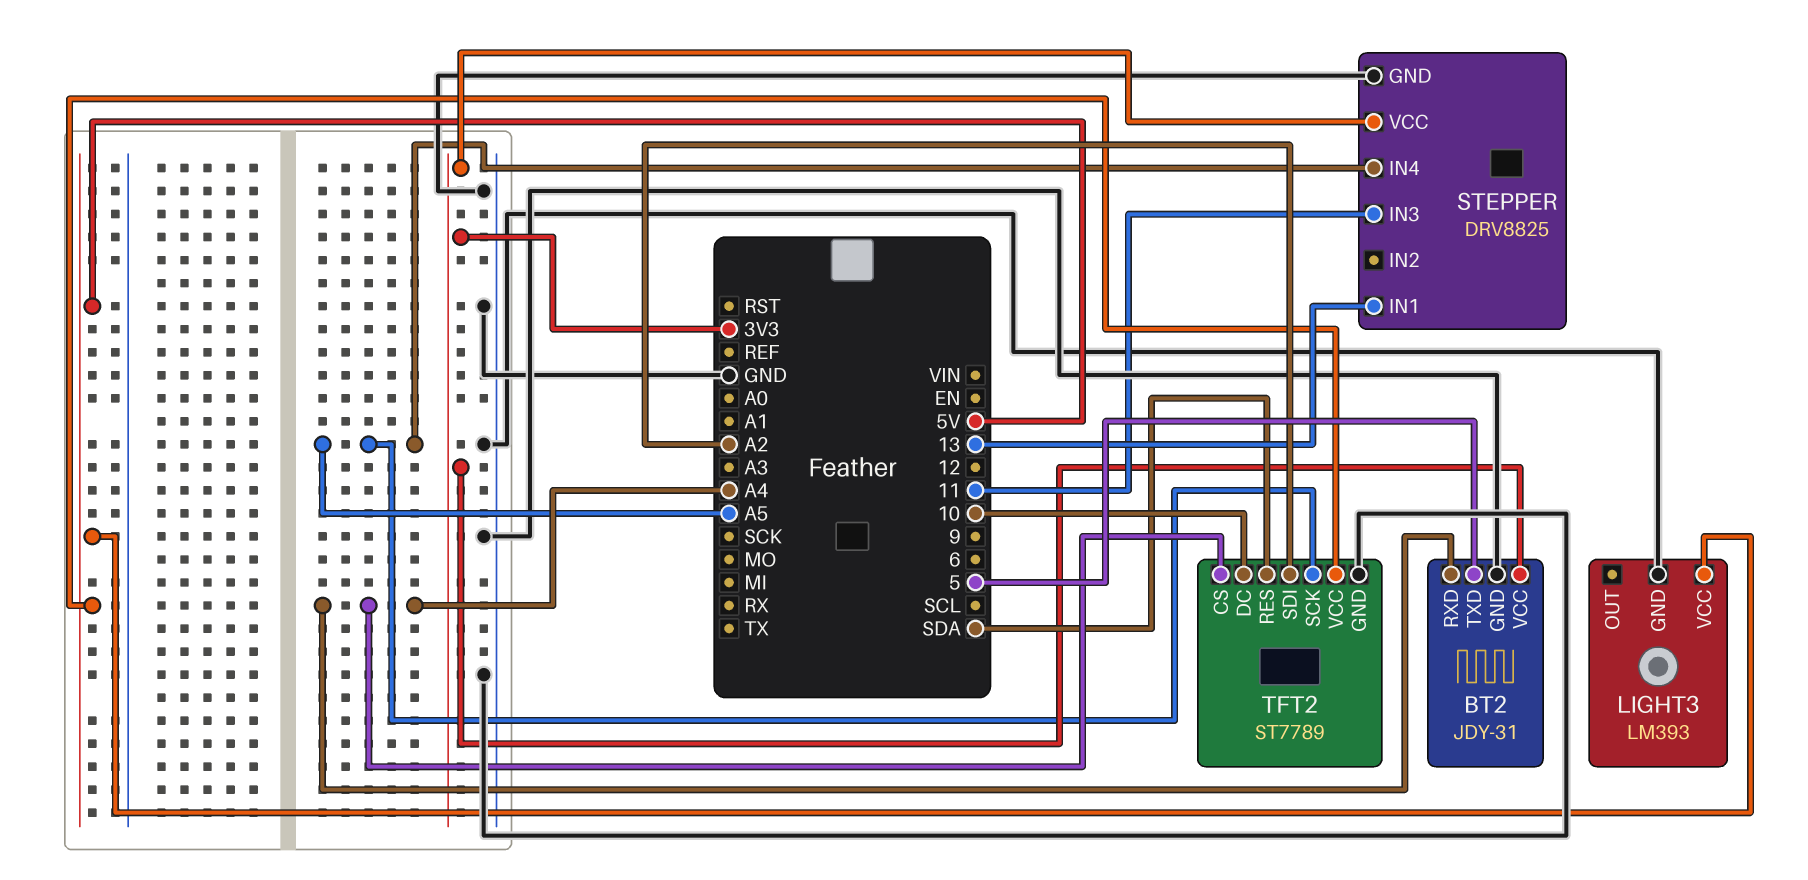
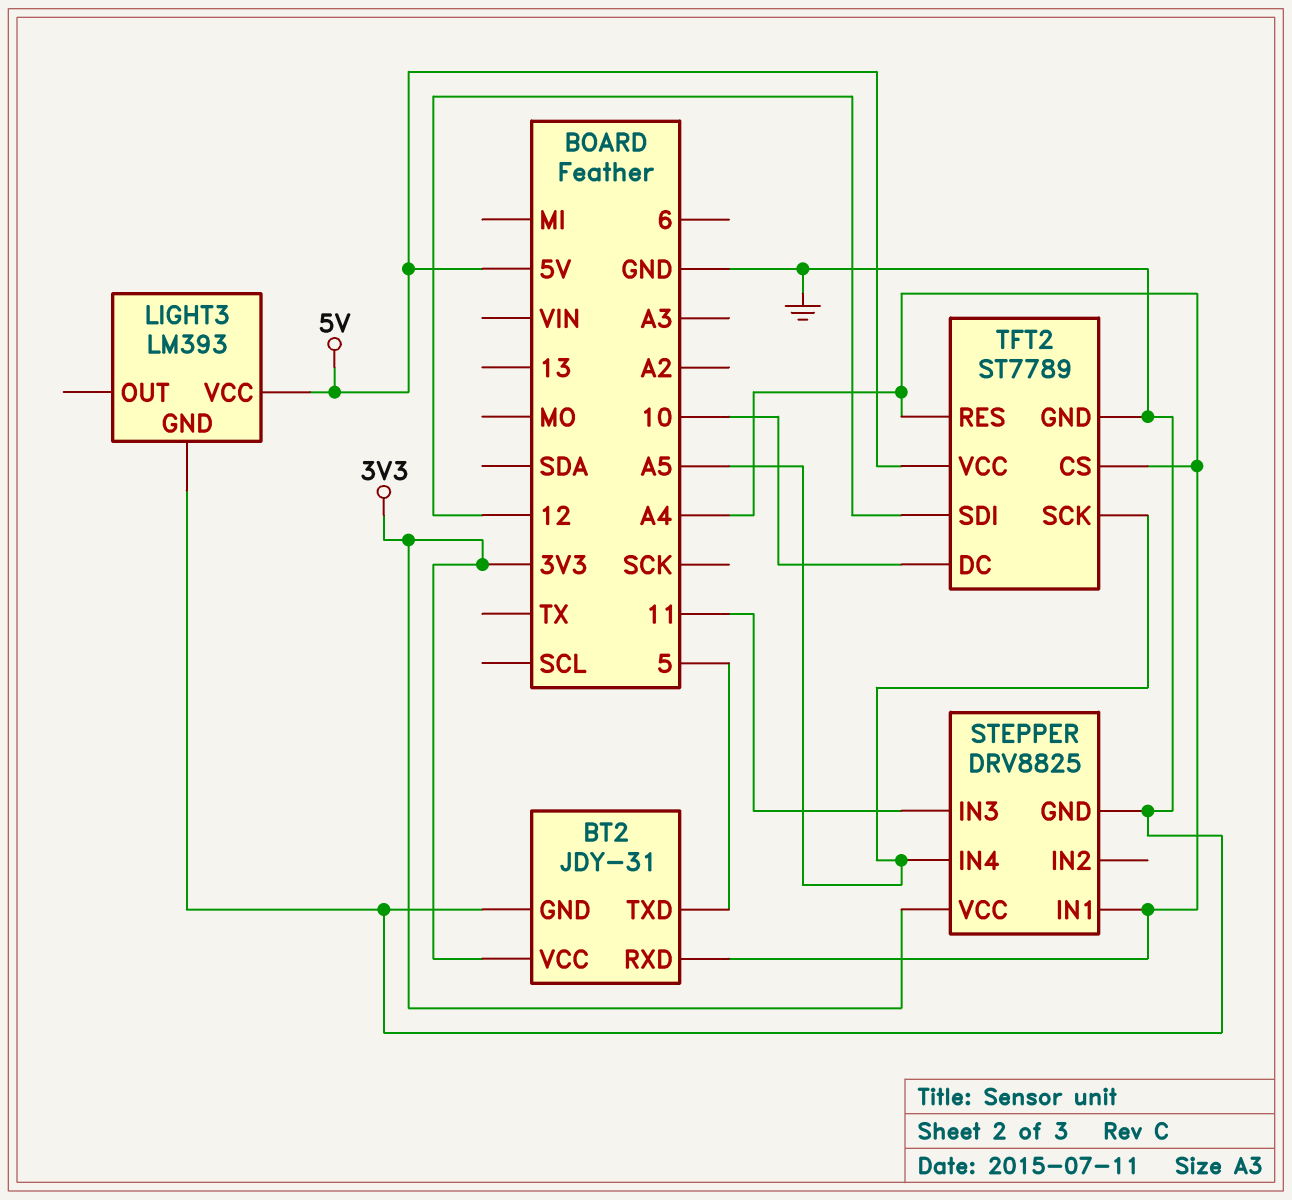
STEPPER pin IN1: 13 -> A4
TFT2 pin RES: SDA -> A4
TFT2 pin SDI: A2 -> 12

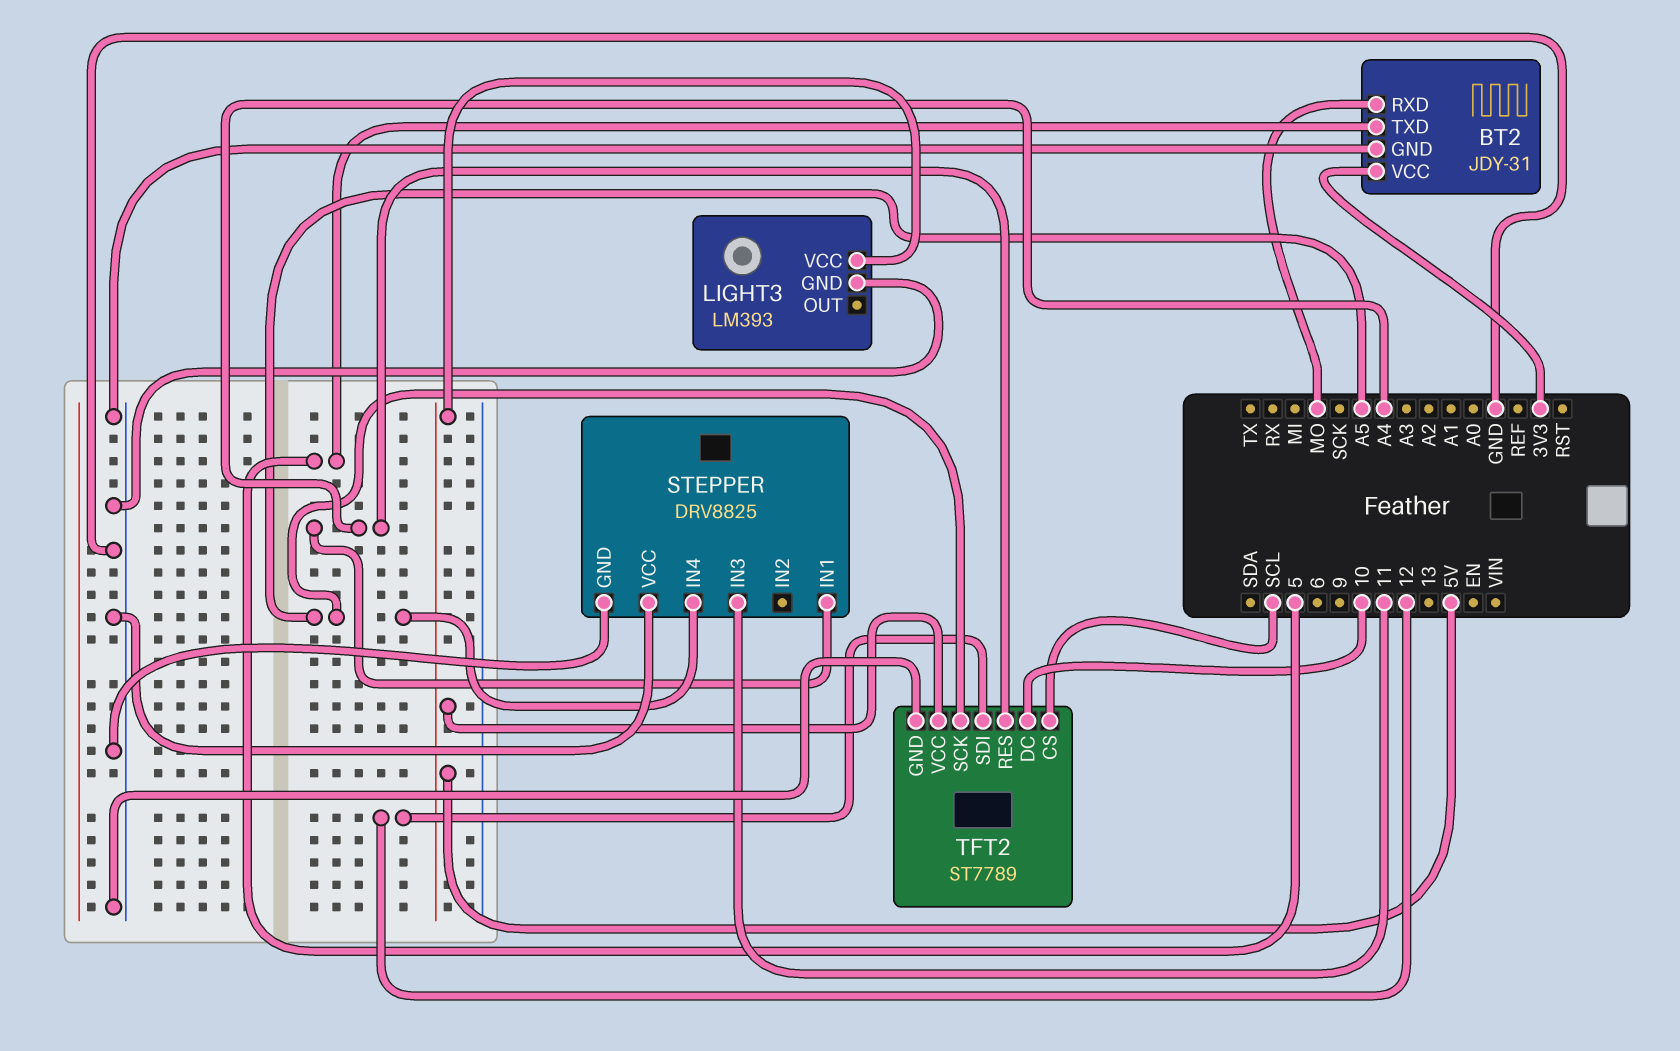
BT2 pin RXD: A4 -> MO
STEPPER pin VCC: 3V3 -> GND
TFT2 pin CS: A4 -> SCL

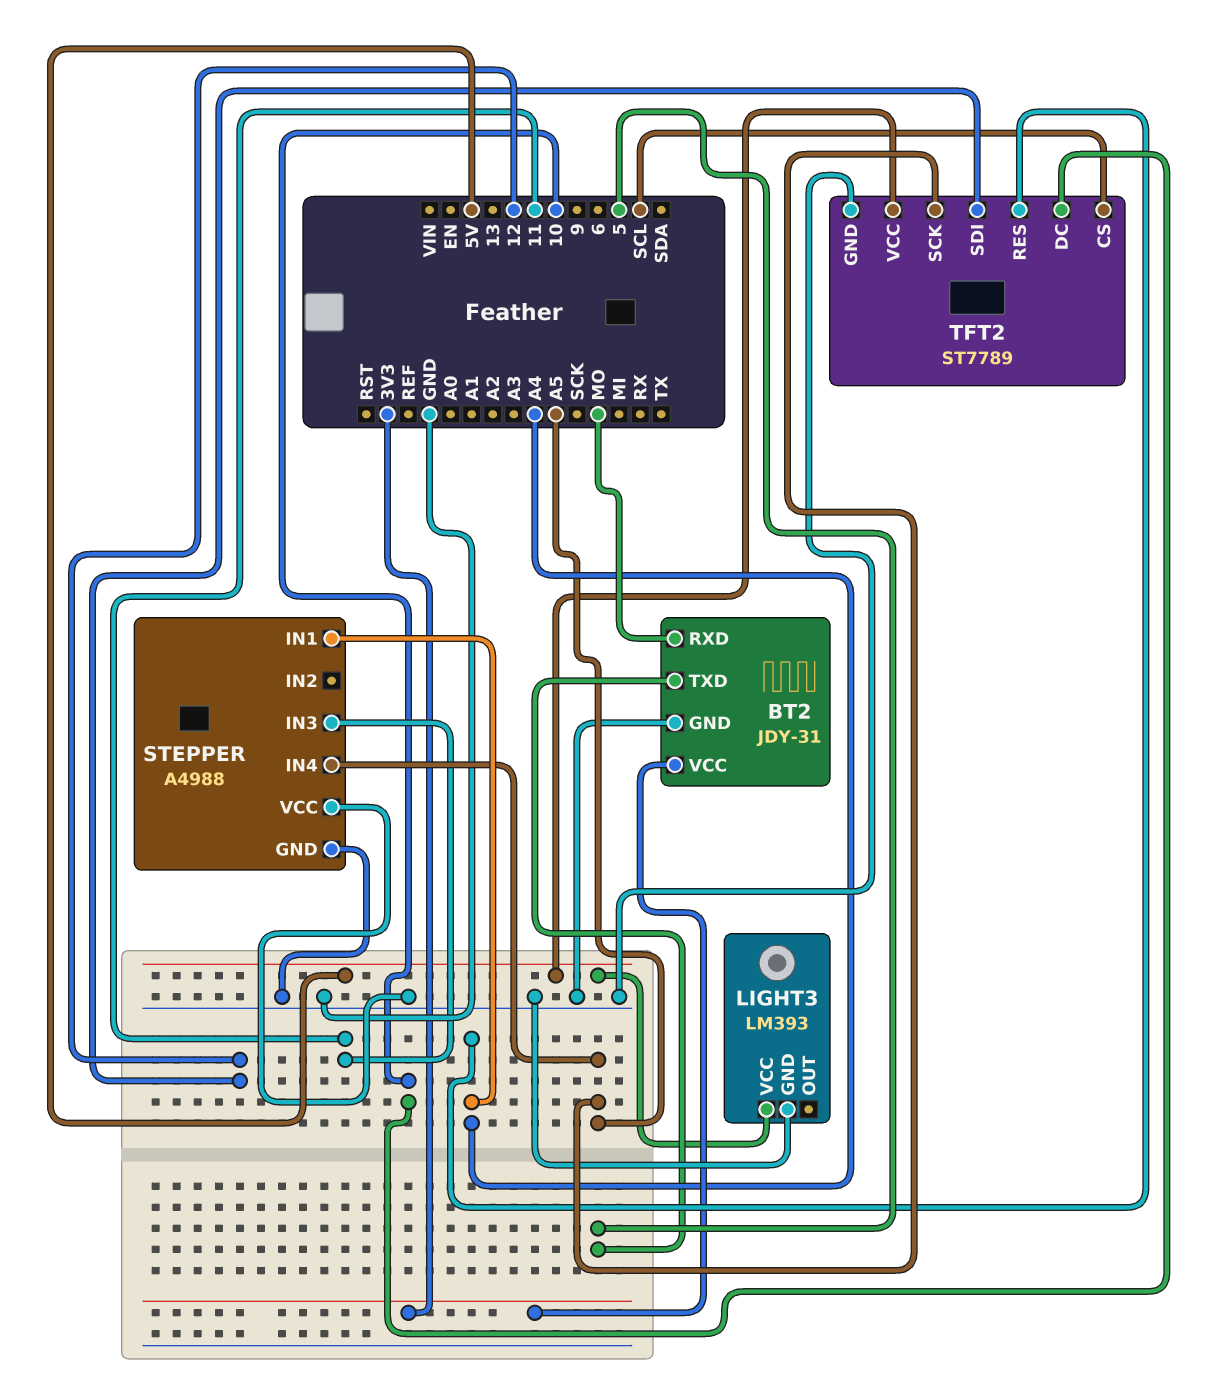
STEPPER: DRV8825 -> A4988

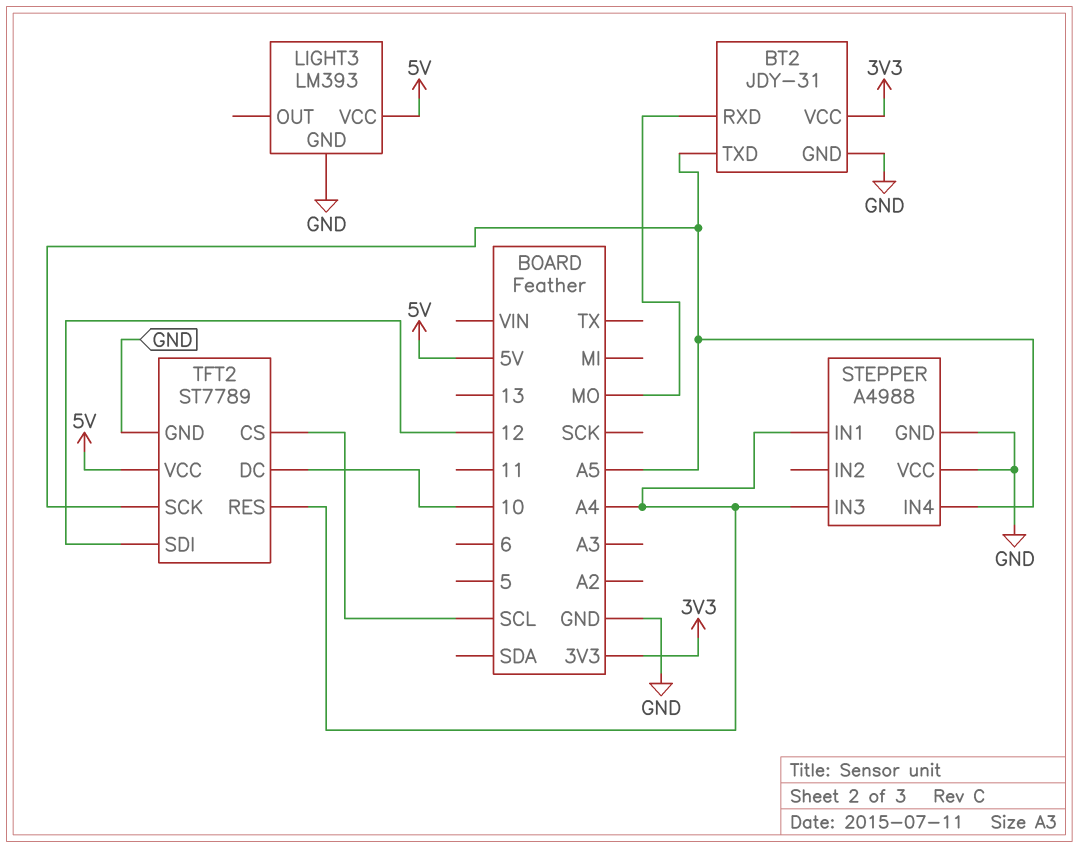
BT2 pin TXD: 5 -> A5
STEPPER pin IN3: 11 -> A4

